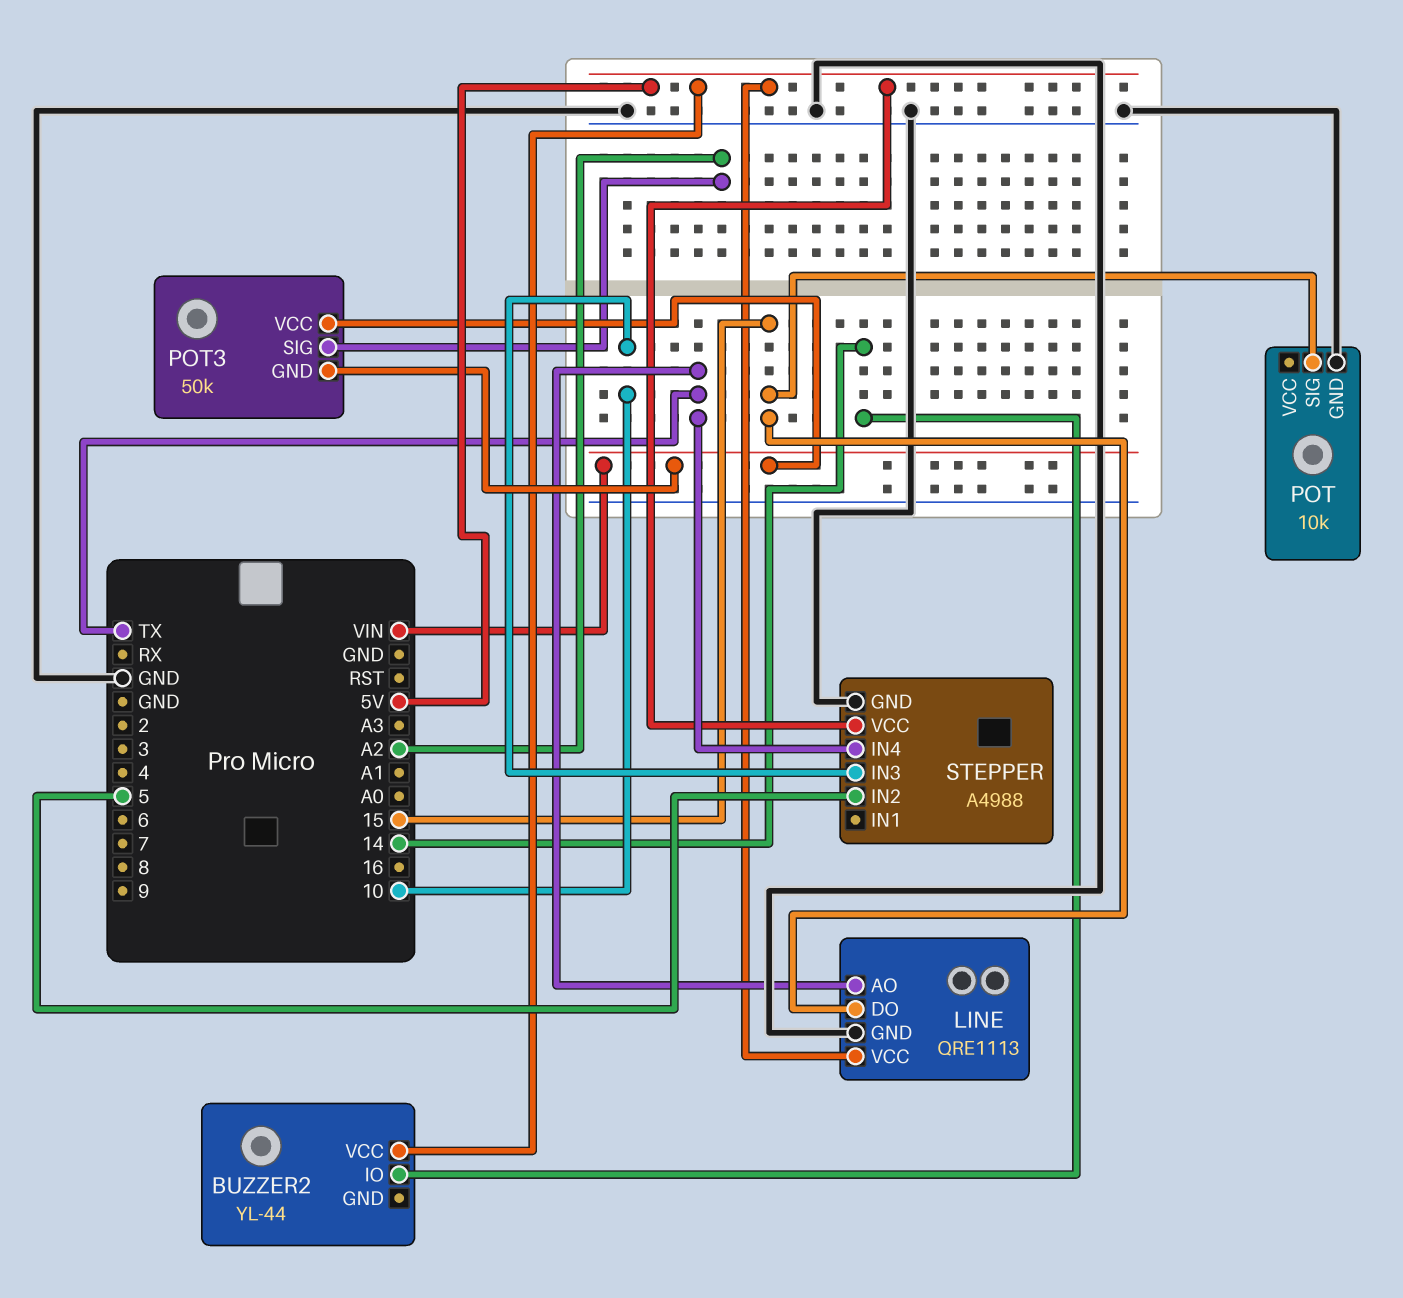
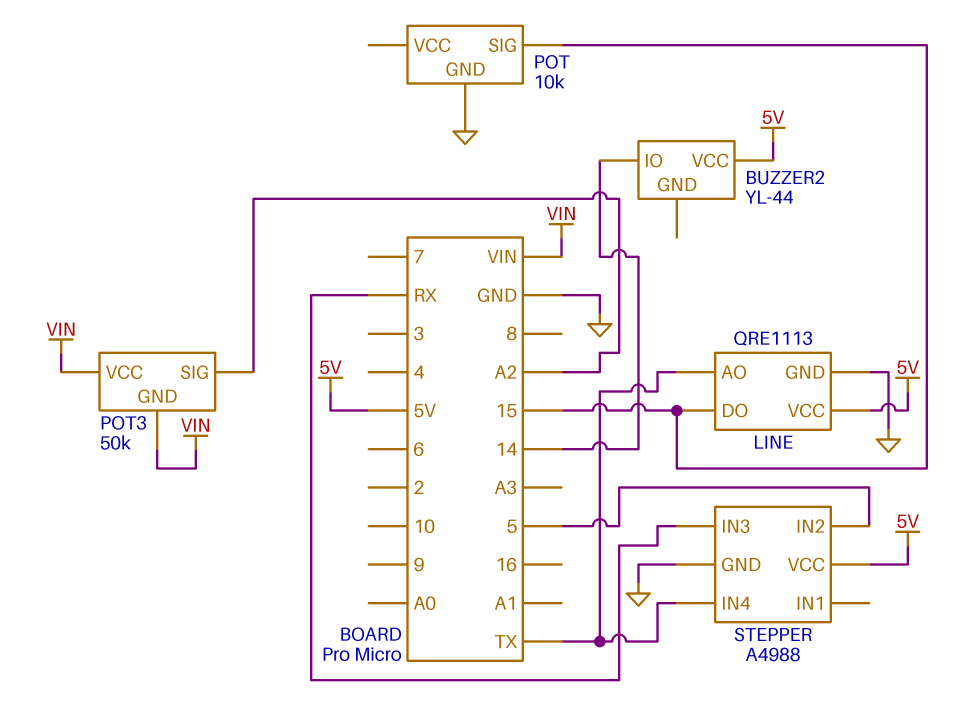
STEPPER pin IN3: 10 -> RX

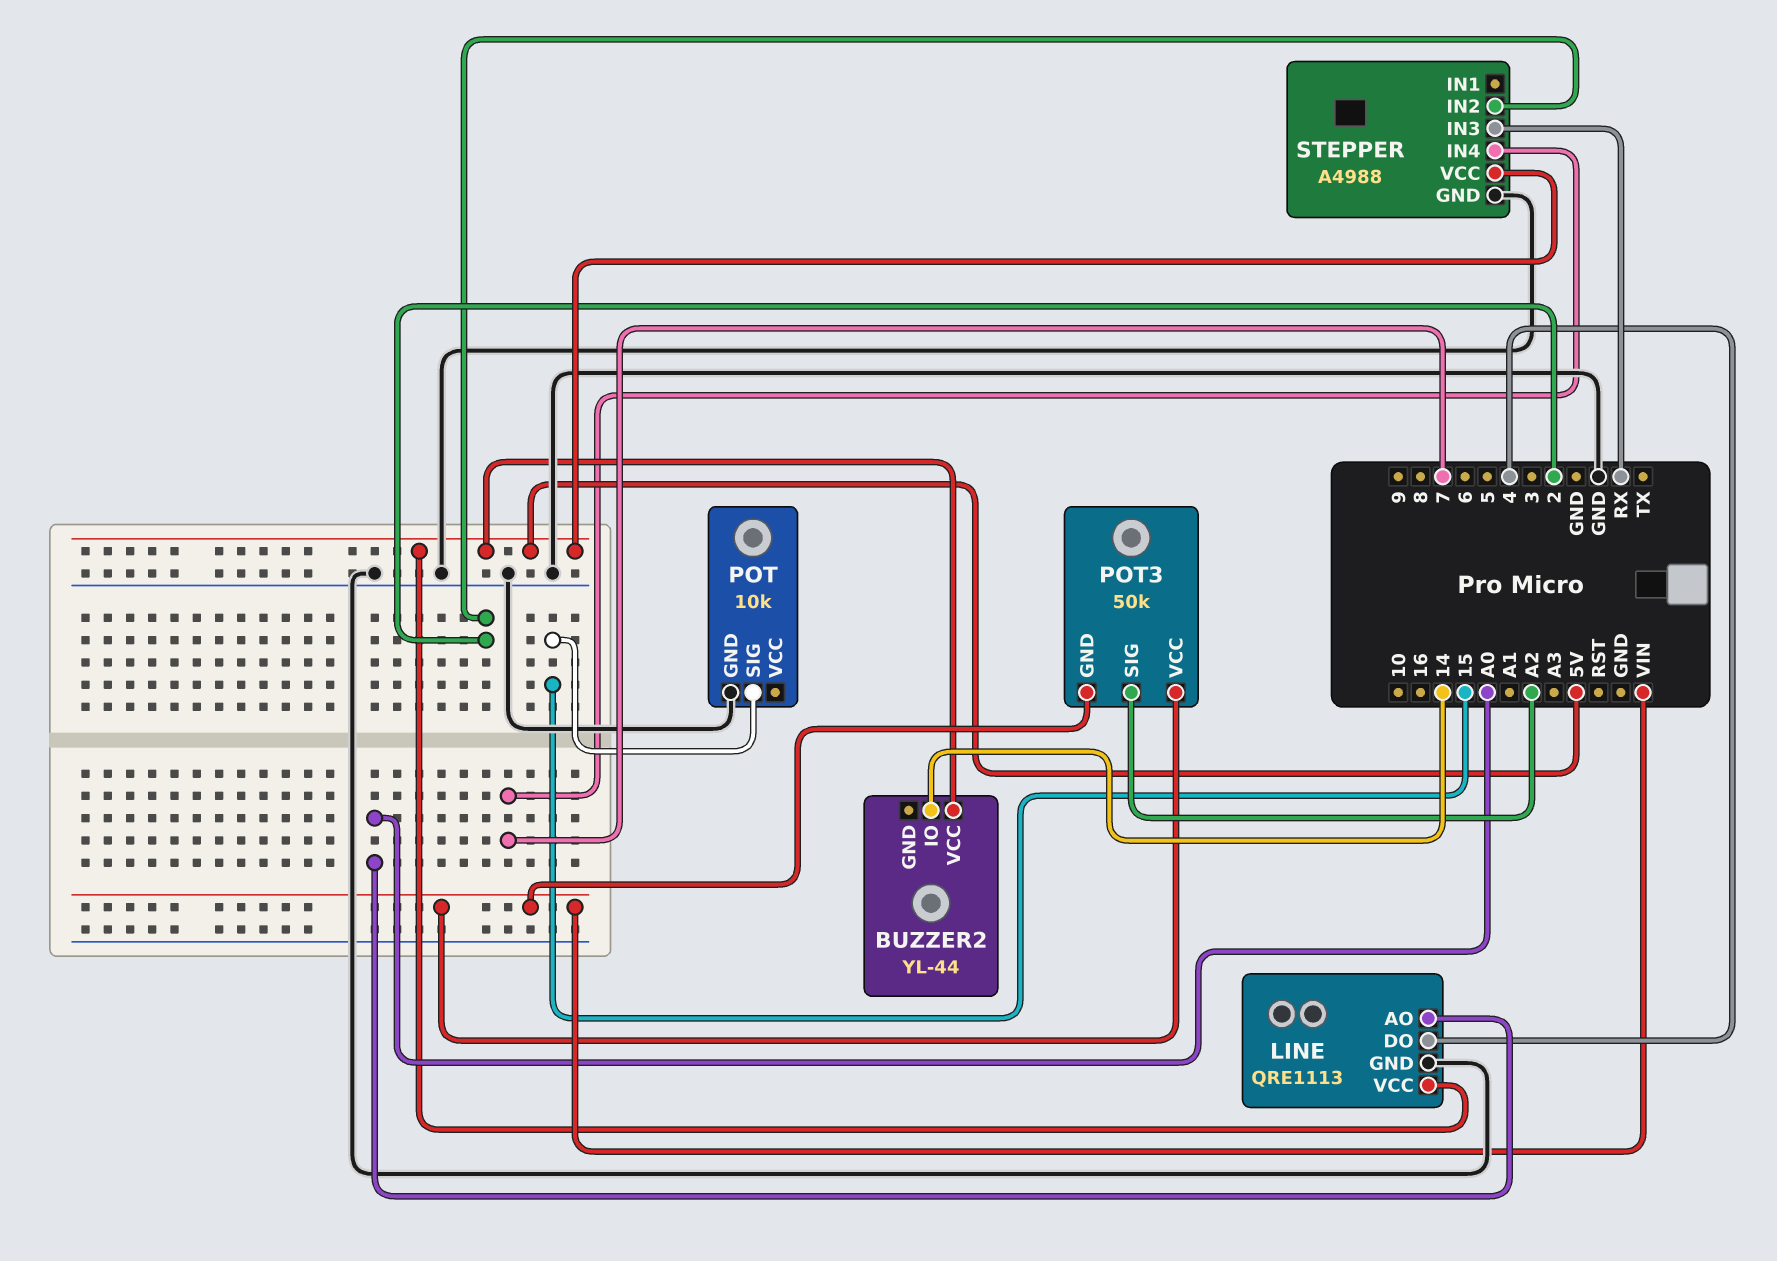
LINE pin AO: TX -> A0
LINE pin DO: 15 -> 4
STEPPER pin IN2: 5 -> 2
STEPPER pin IN4: TX -> 7

